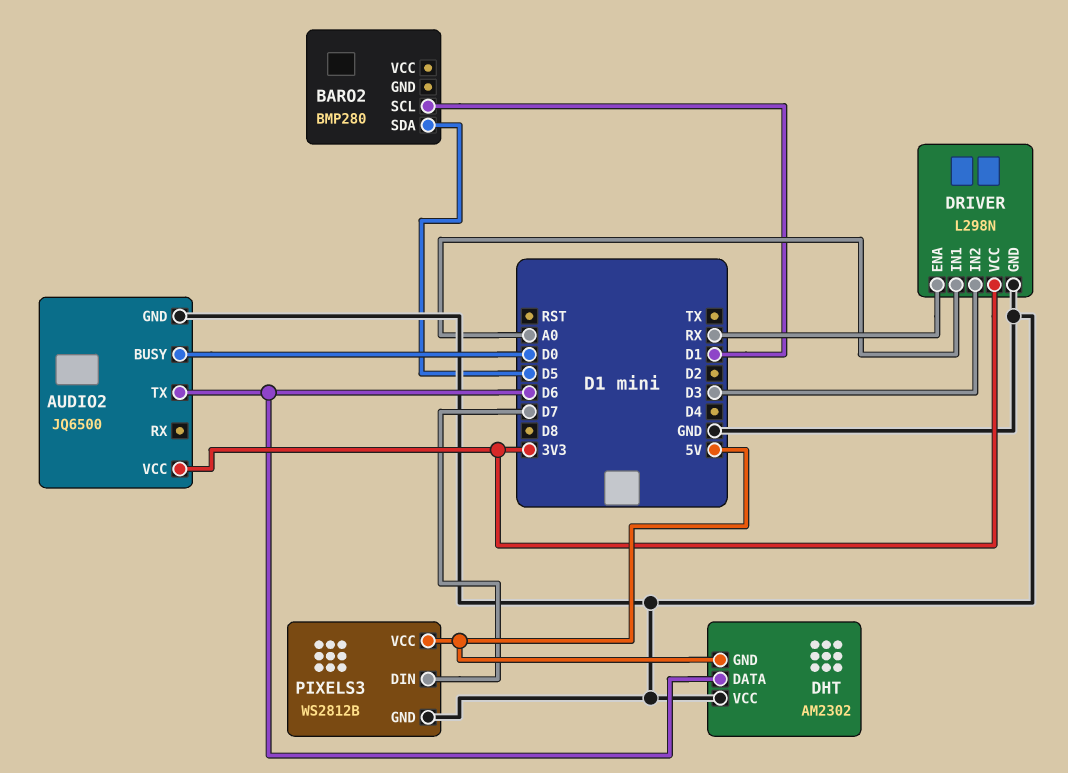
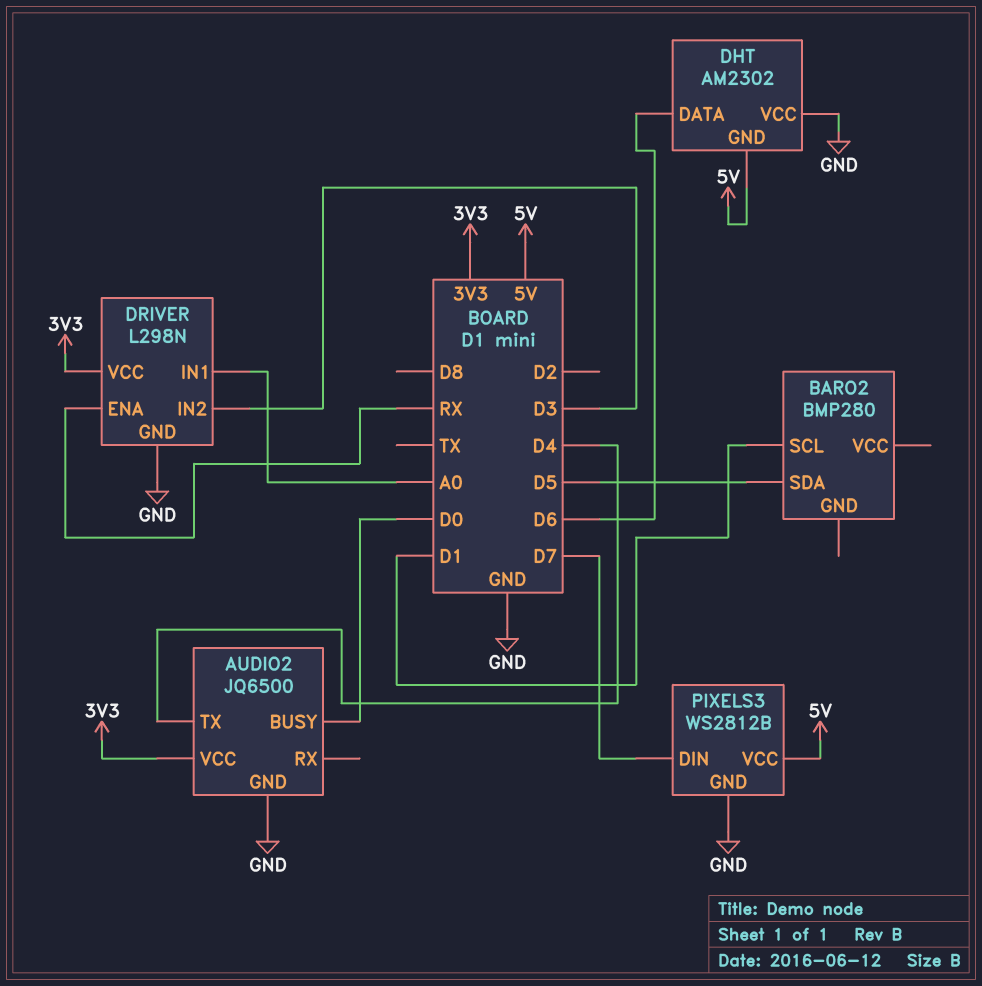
AUDIO2 pin TX: D6 -> D4

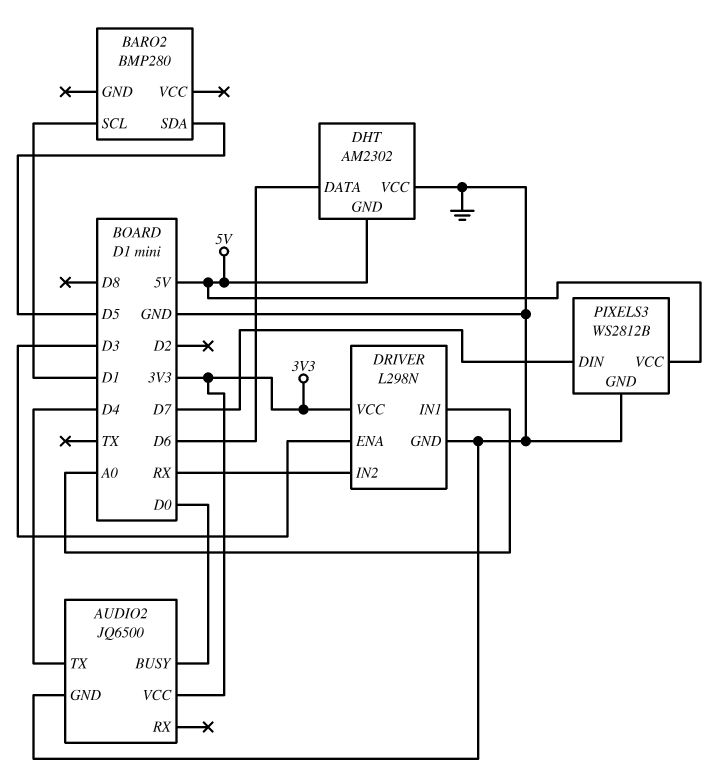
DRIVER pin ENA: RX -> D3
DRIVER pin IN2: D3 -> RX

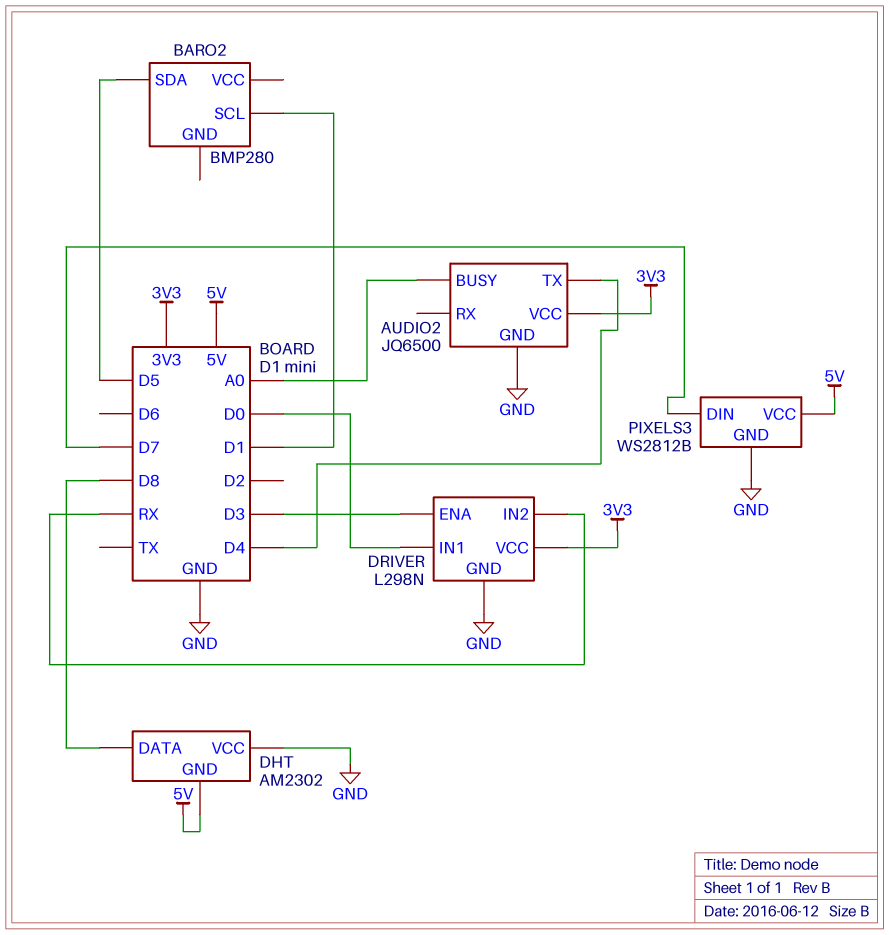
AUDIO2 pin BUSY: D0 -> A0
DHT pin DATA: D6 -> D8
DRIVER pin IN1: A0 -> D0

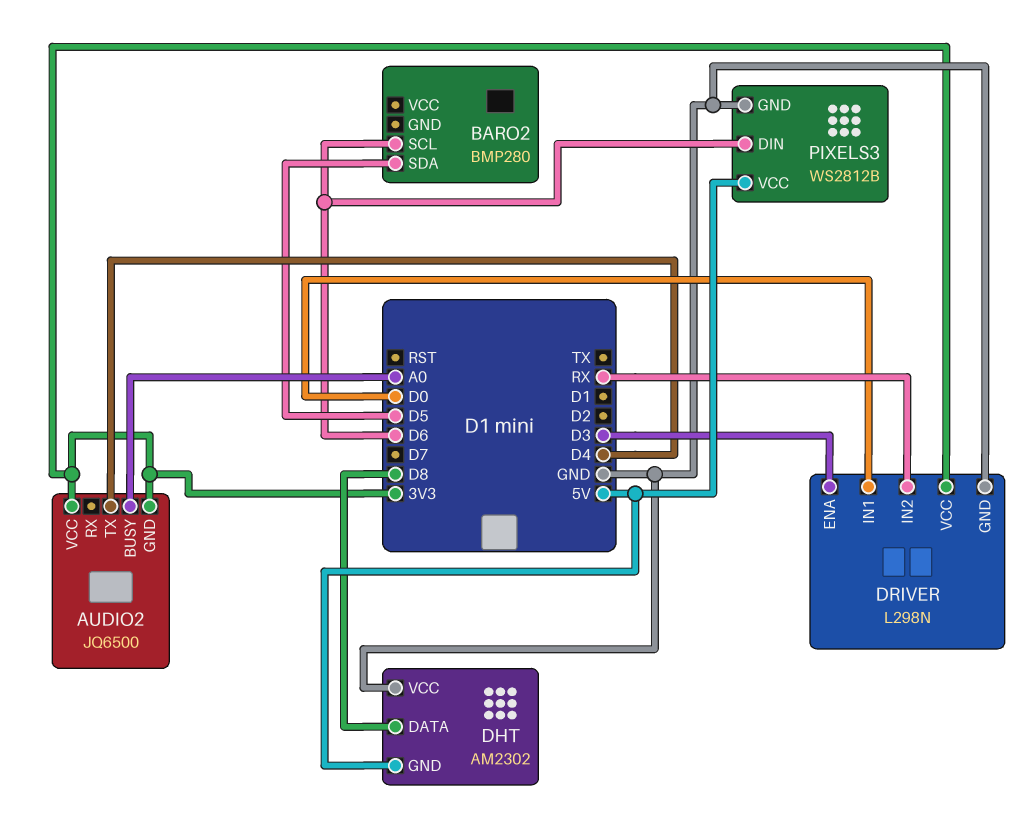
AUDIO2 pin GND: GND -> 3V3
BARO2 pin SCL: D1 -> D6
PIXELS3 pin DIN: D7 -> D6

